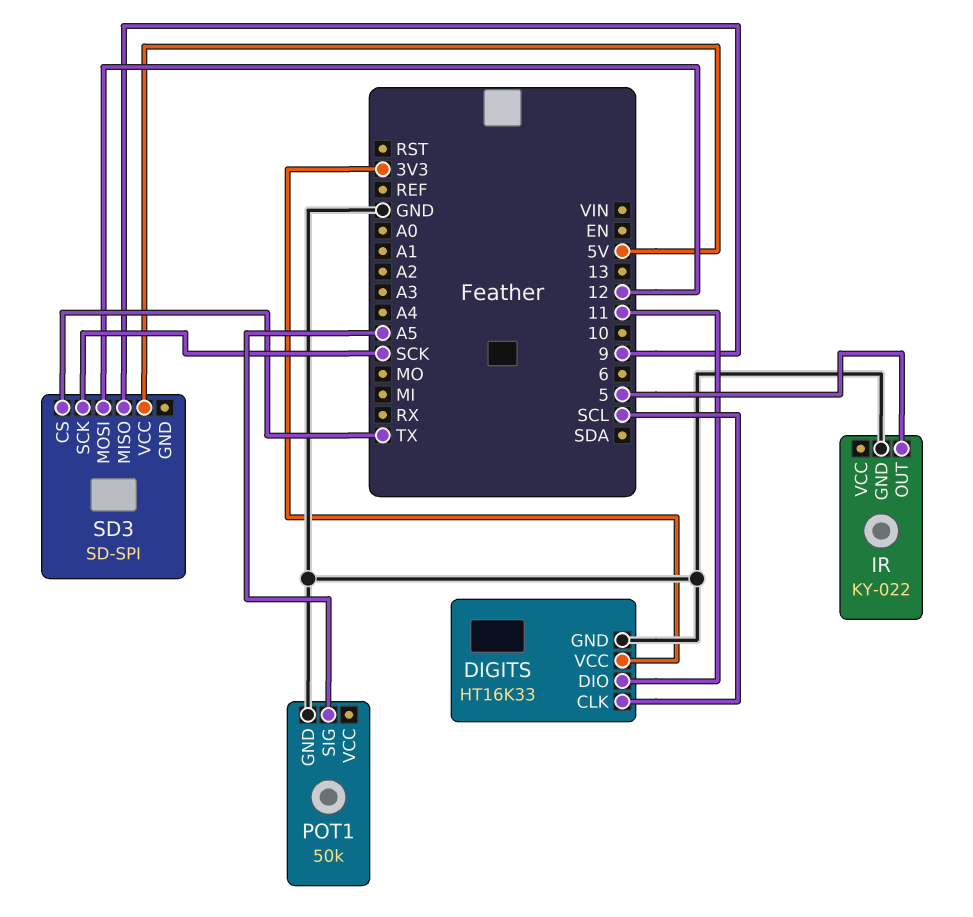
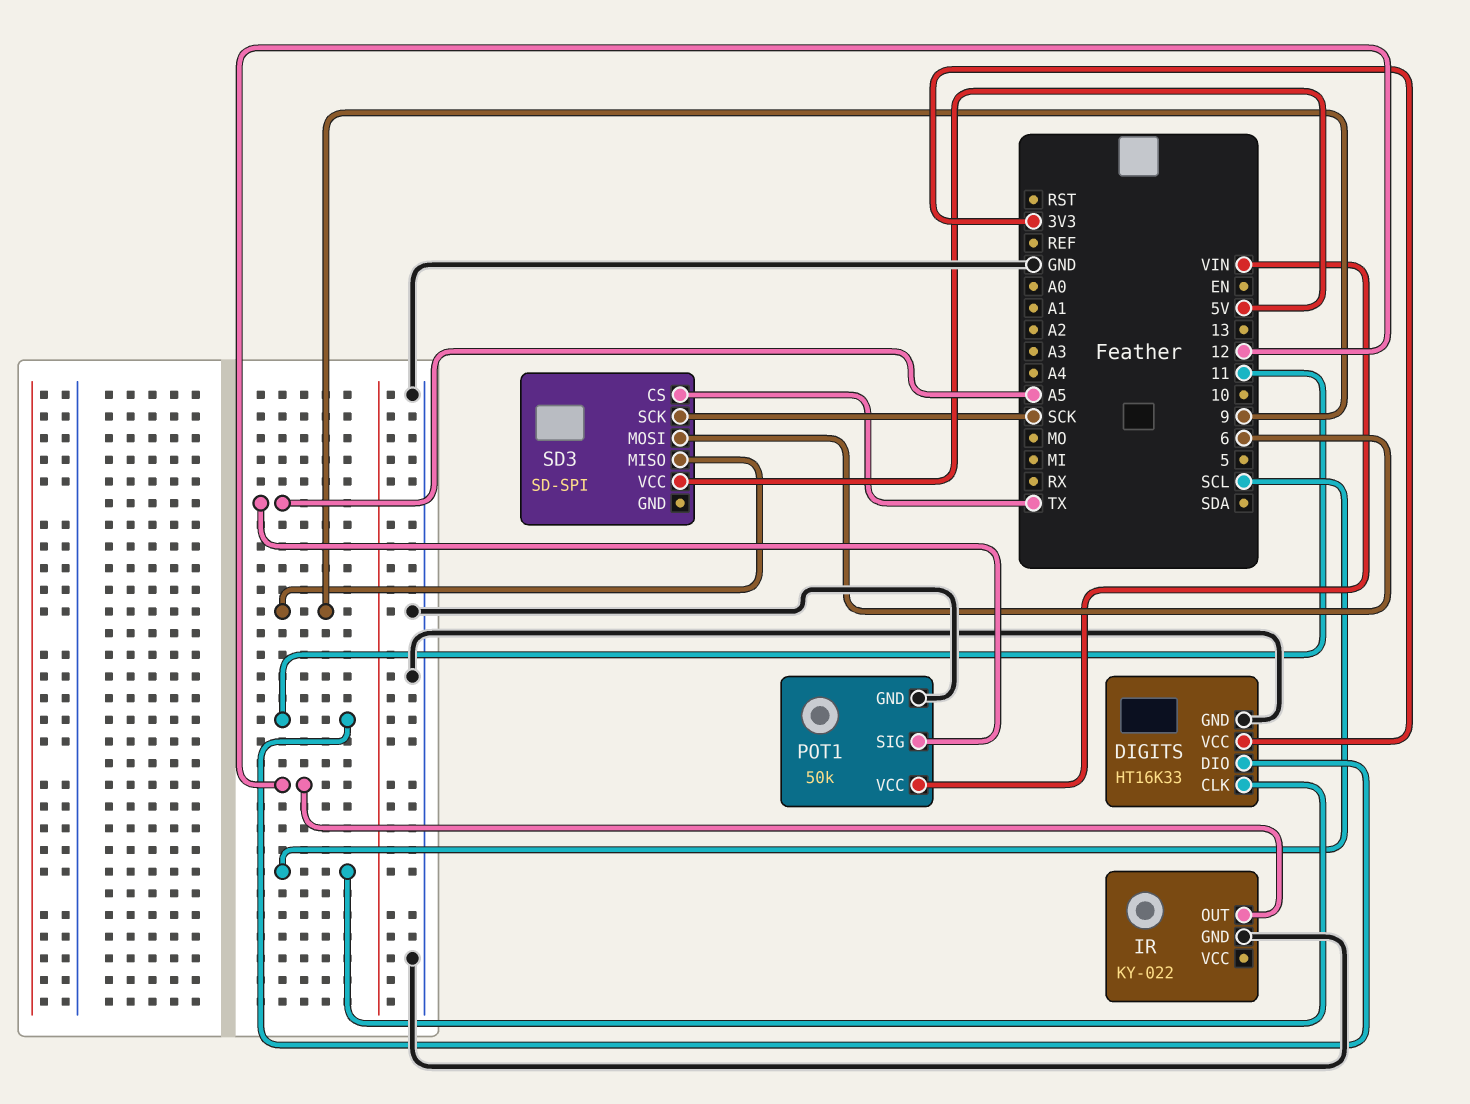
IR pin OUT: 5 -> 12
POT1 pin VCC: none -> VIN
SD3 pin MOSI: 12 -> 6

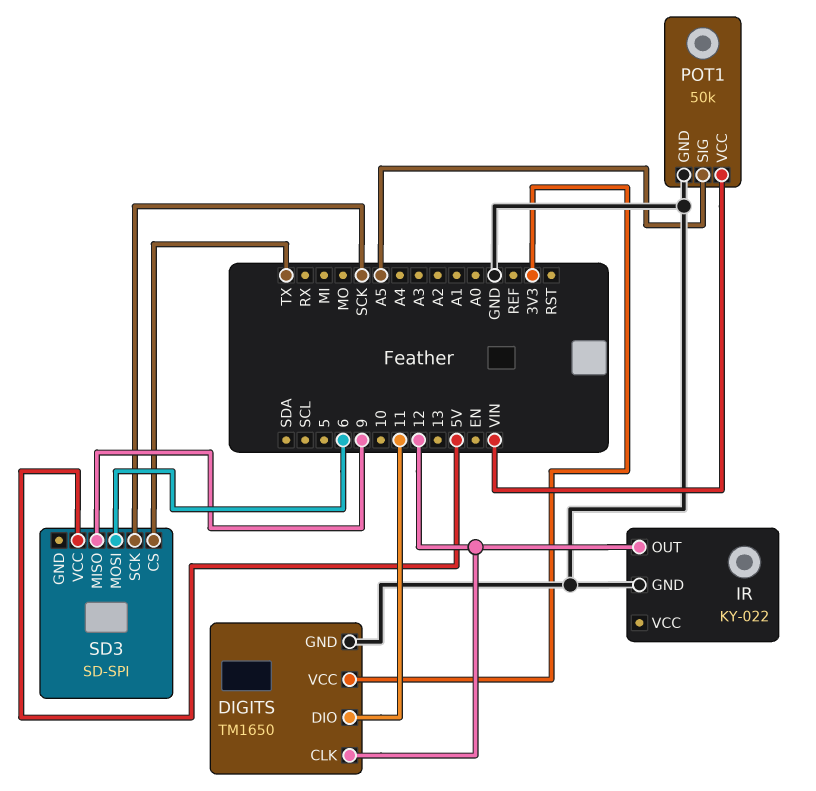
DIGITS: HT16K33 -> TM1650
DIGITS pin CLK: SCL -> 12

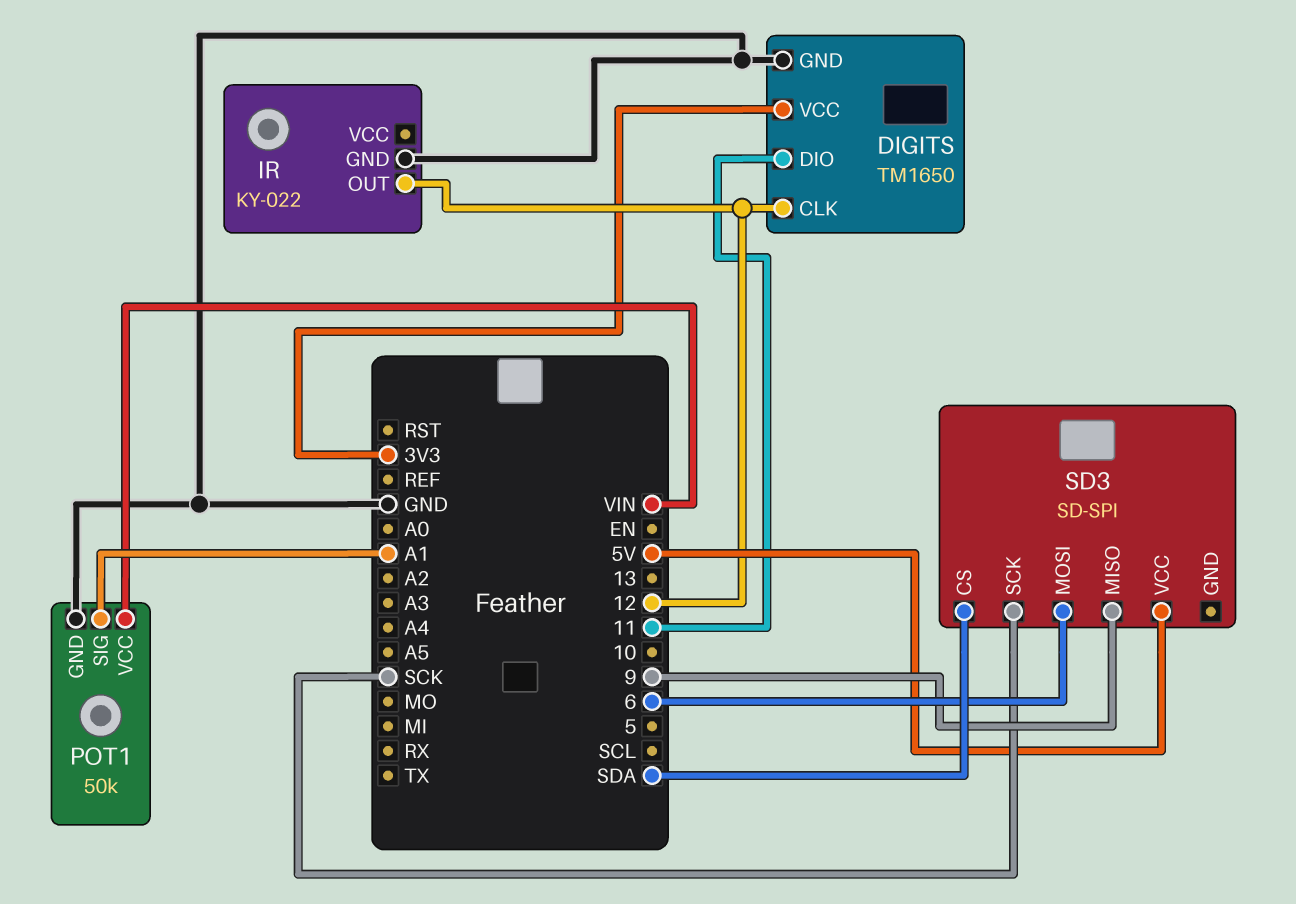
POT1 pin SIG: A5 -> A1
SD3 pin CS: TX -> SDA

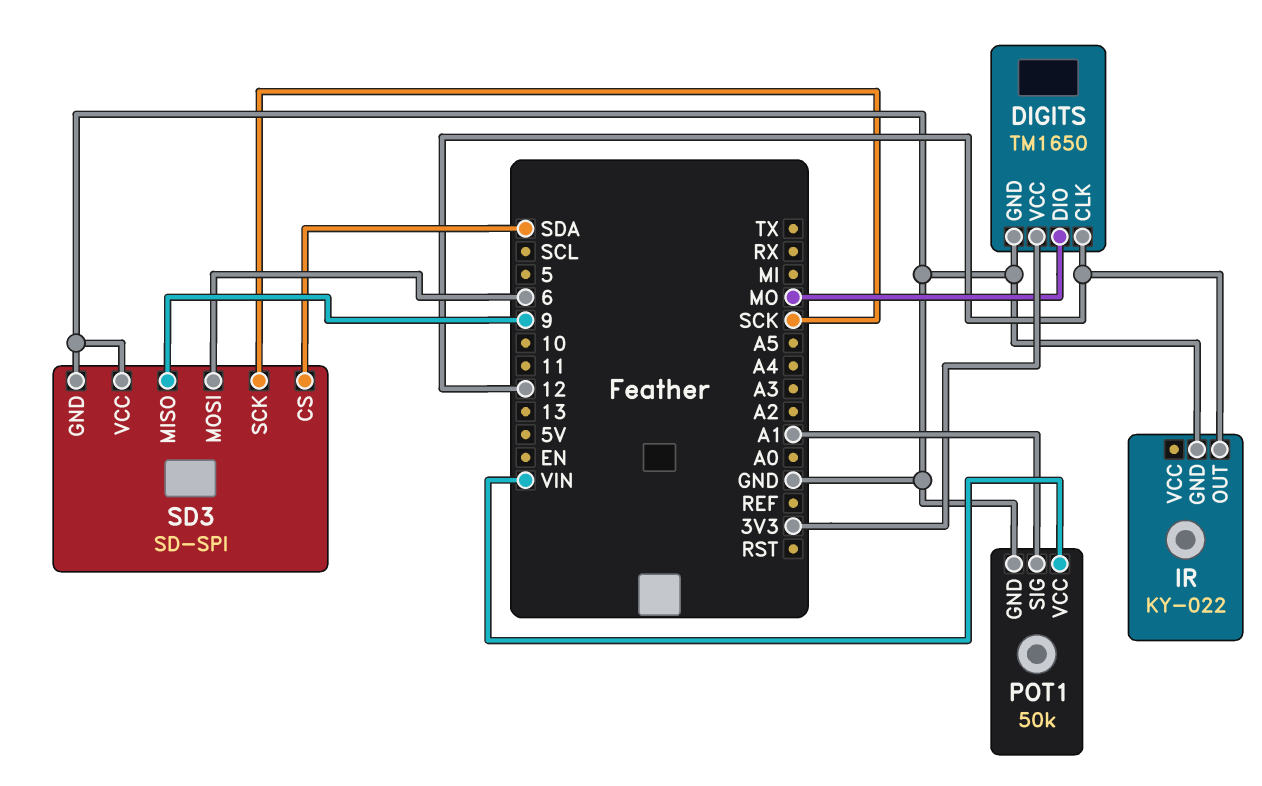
DIGITS pin DIO: 11 -> MO
SD3 pin GND: none -> GND
SD3 pin VCC: 5V -> GND

